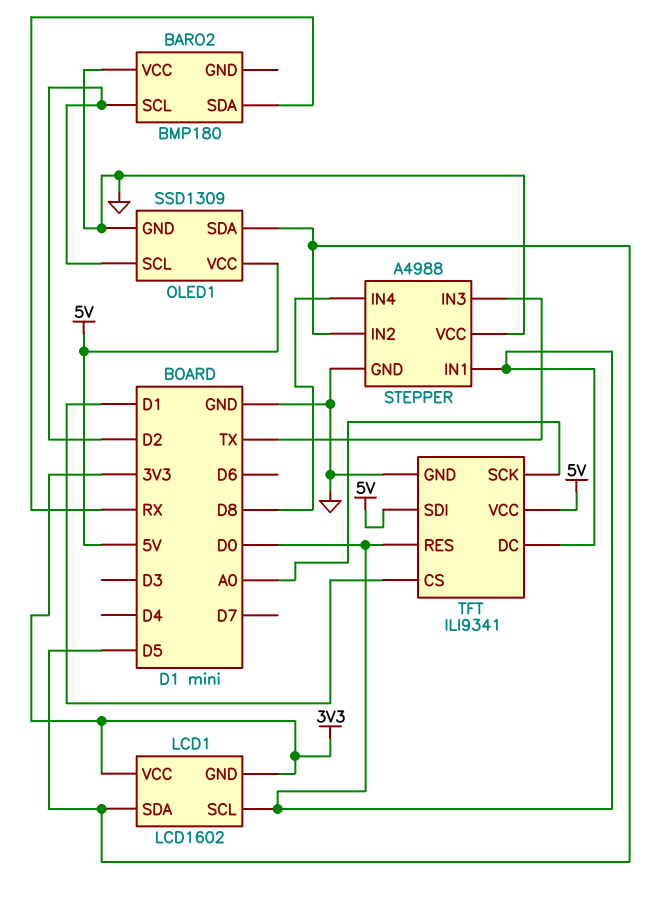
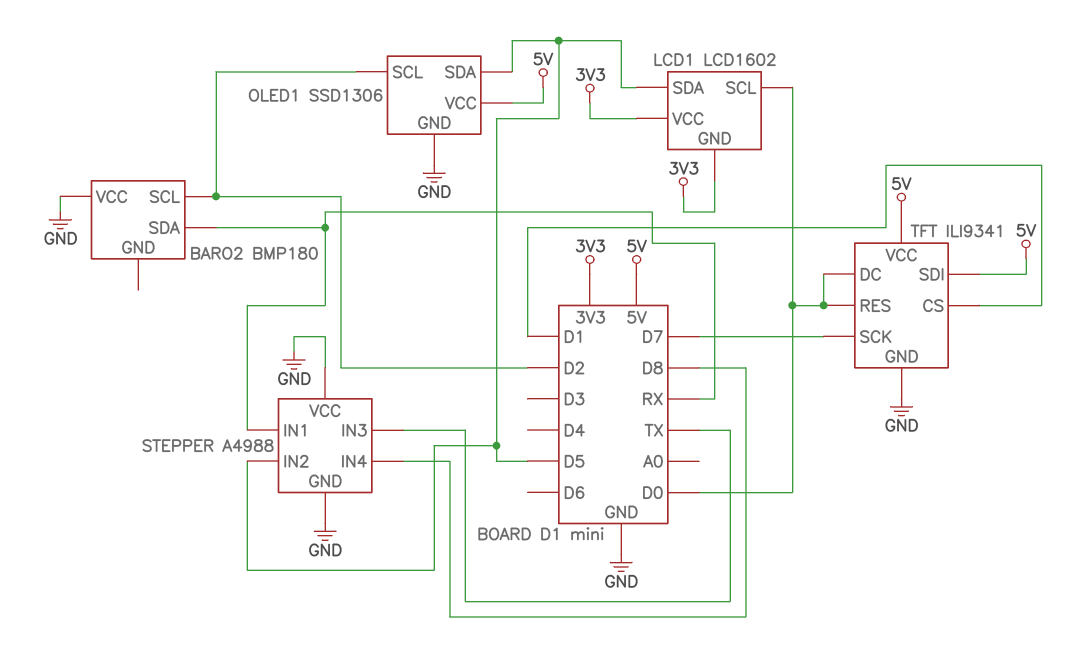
OLED1: SSD1309 -> SSD1306
STEPPER pin IN1: D0 -> RX
TFT pin SCK: A0 -> D7

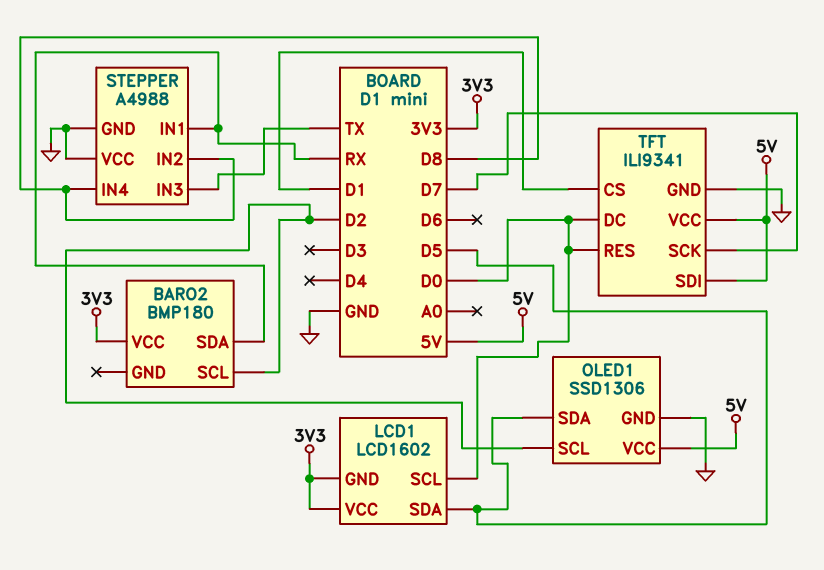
BARO2 pin VCC: GND -> 3V3
STEPPER pin IN2: D5 -> D8

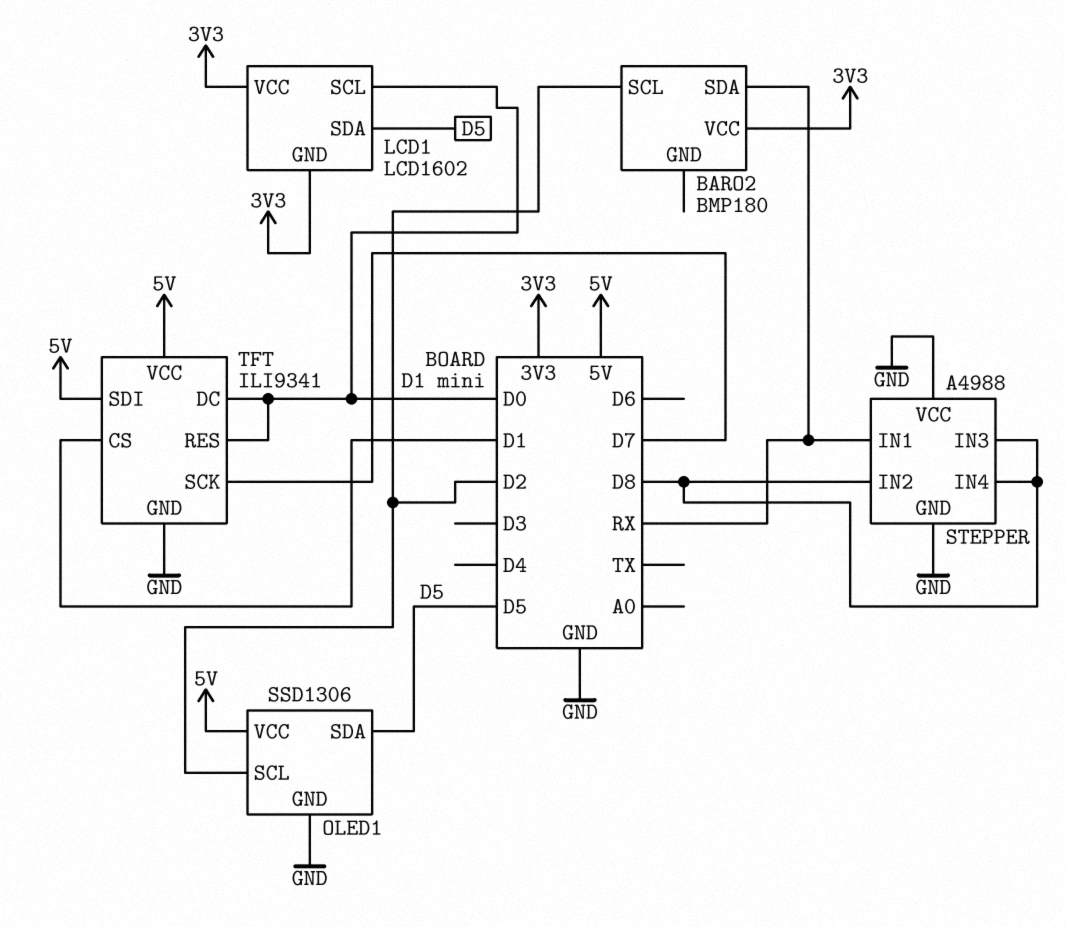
STEPPER pin IN3: TX -> D8

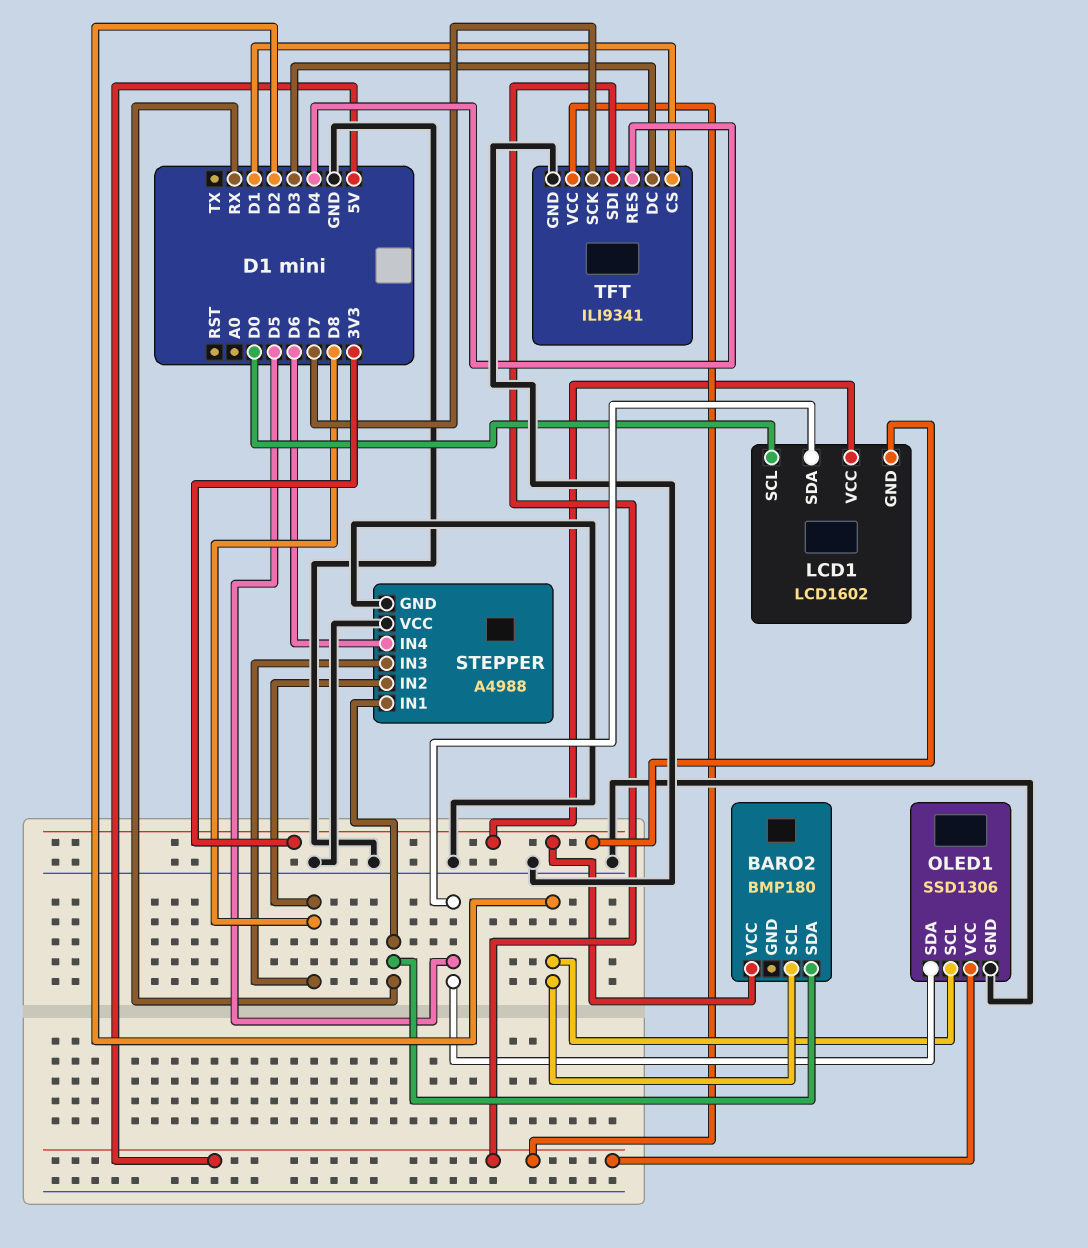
STEPPER pin IN4: D8 -> D6
TFT pin DC: D0 -> D3
TFT pin RES: D0 -> D4

